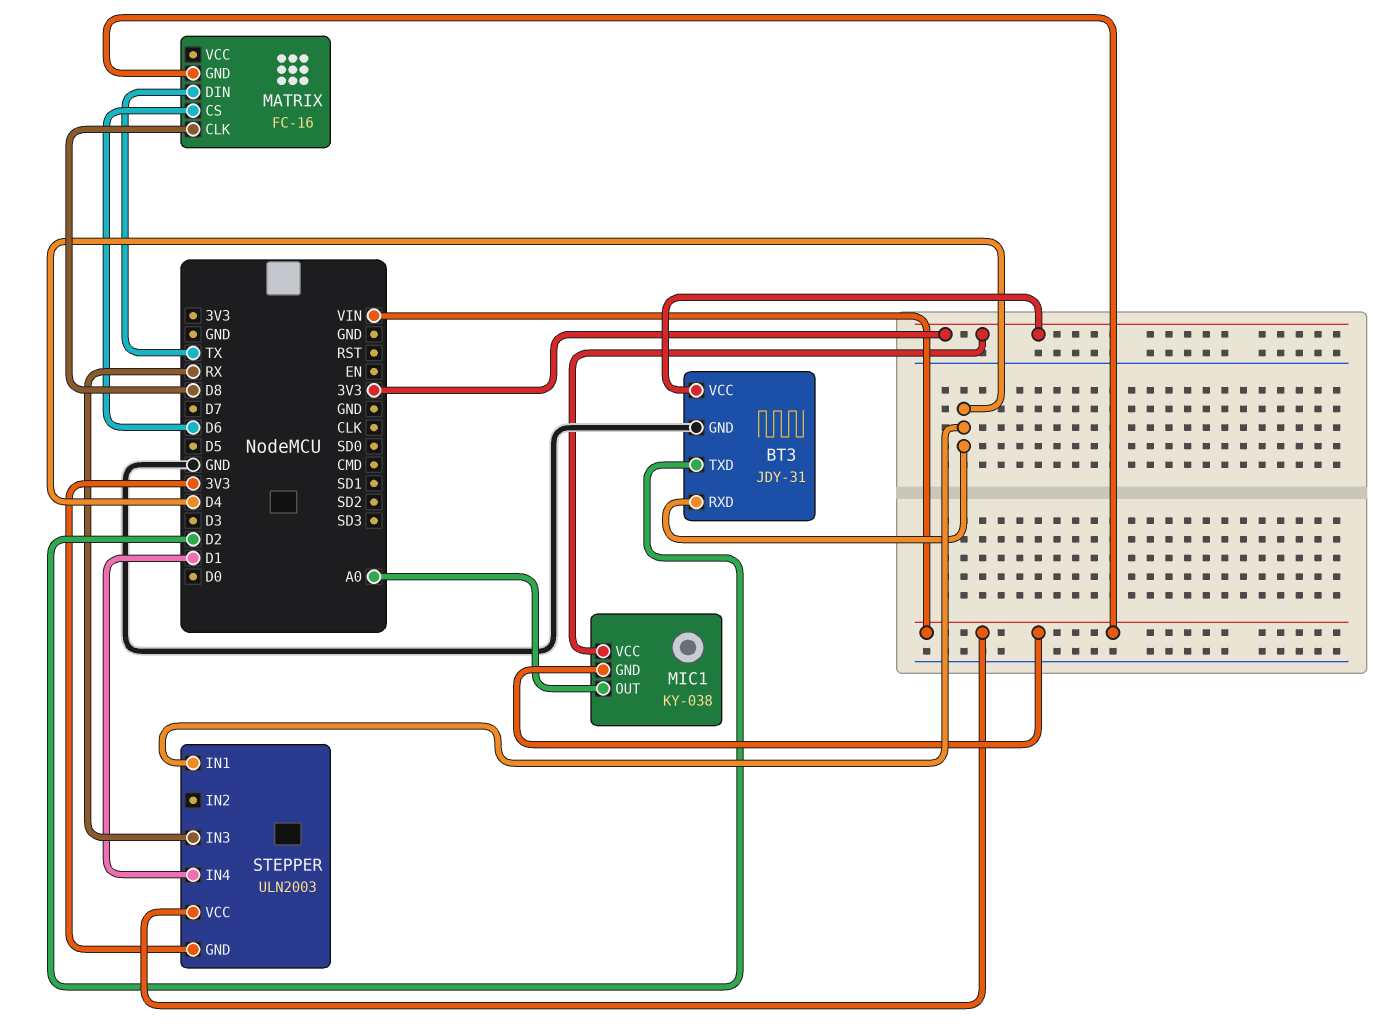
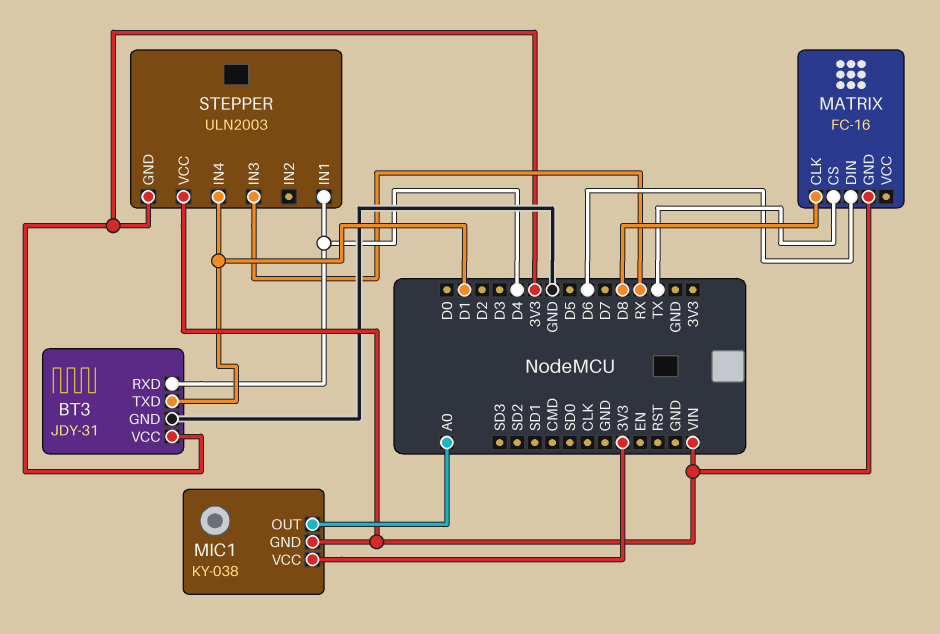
BT3 pin TXD: D2 -> D1
MATRIX pin CS: D6 -> TX
MATRIX pin DIN: TX -> D6

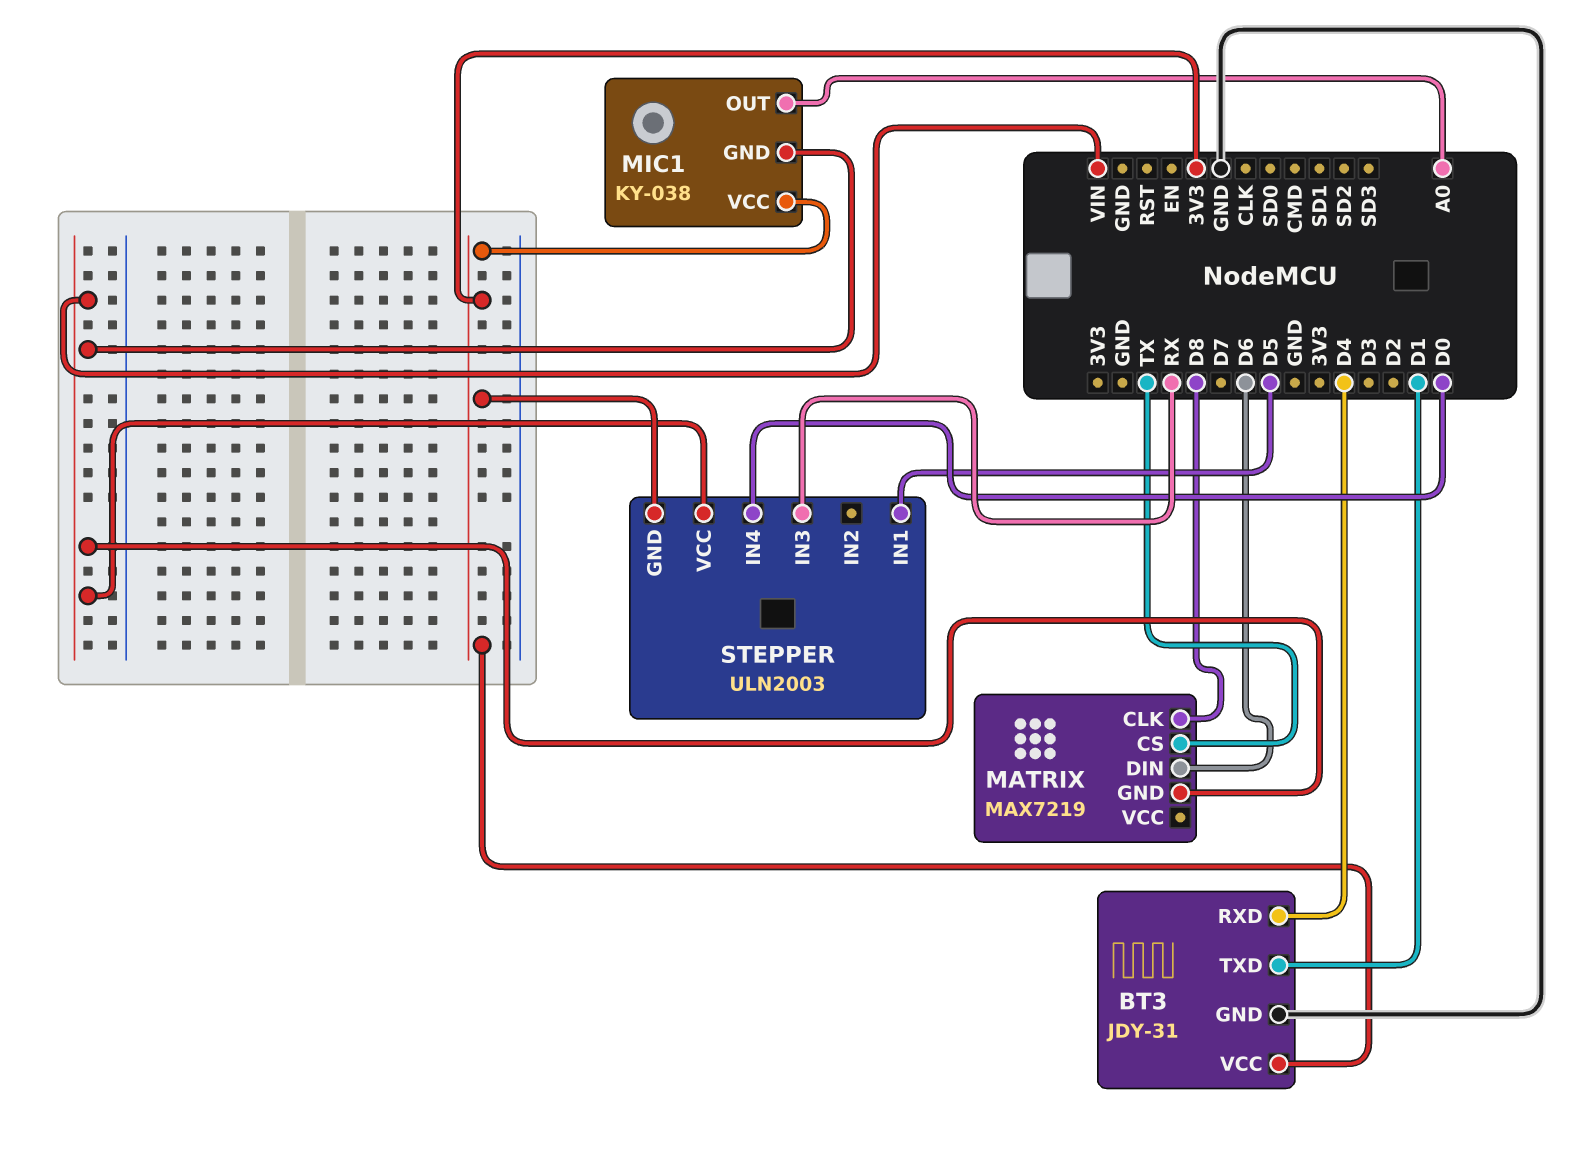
MATRIX: FC-16 -> MAX7219
STEPPER pin IN1: D4 -> D5
STEPPER pin IN4: D1 -> D0

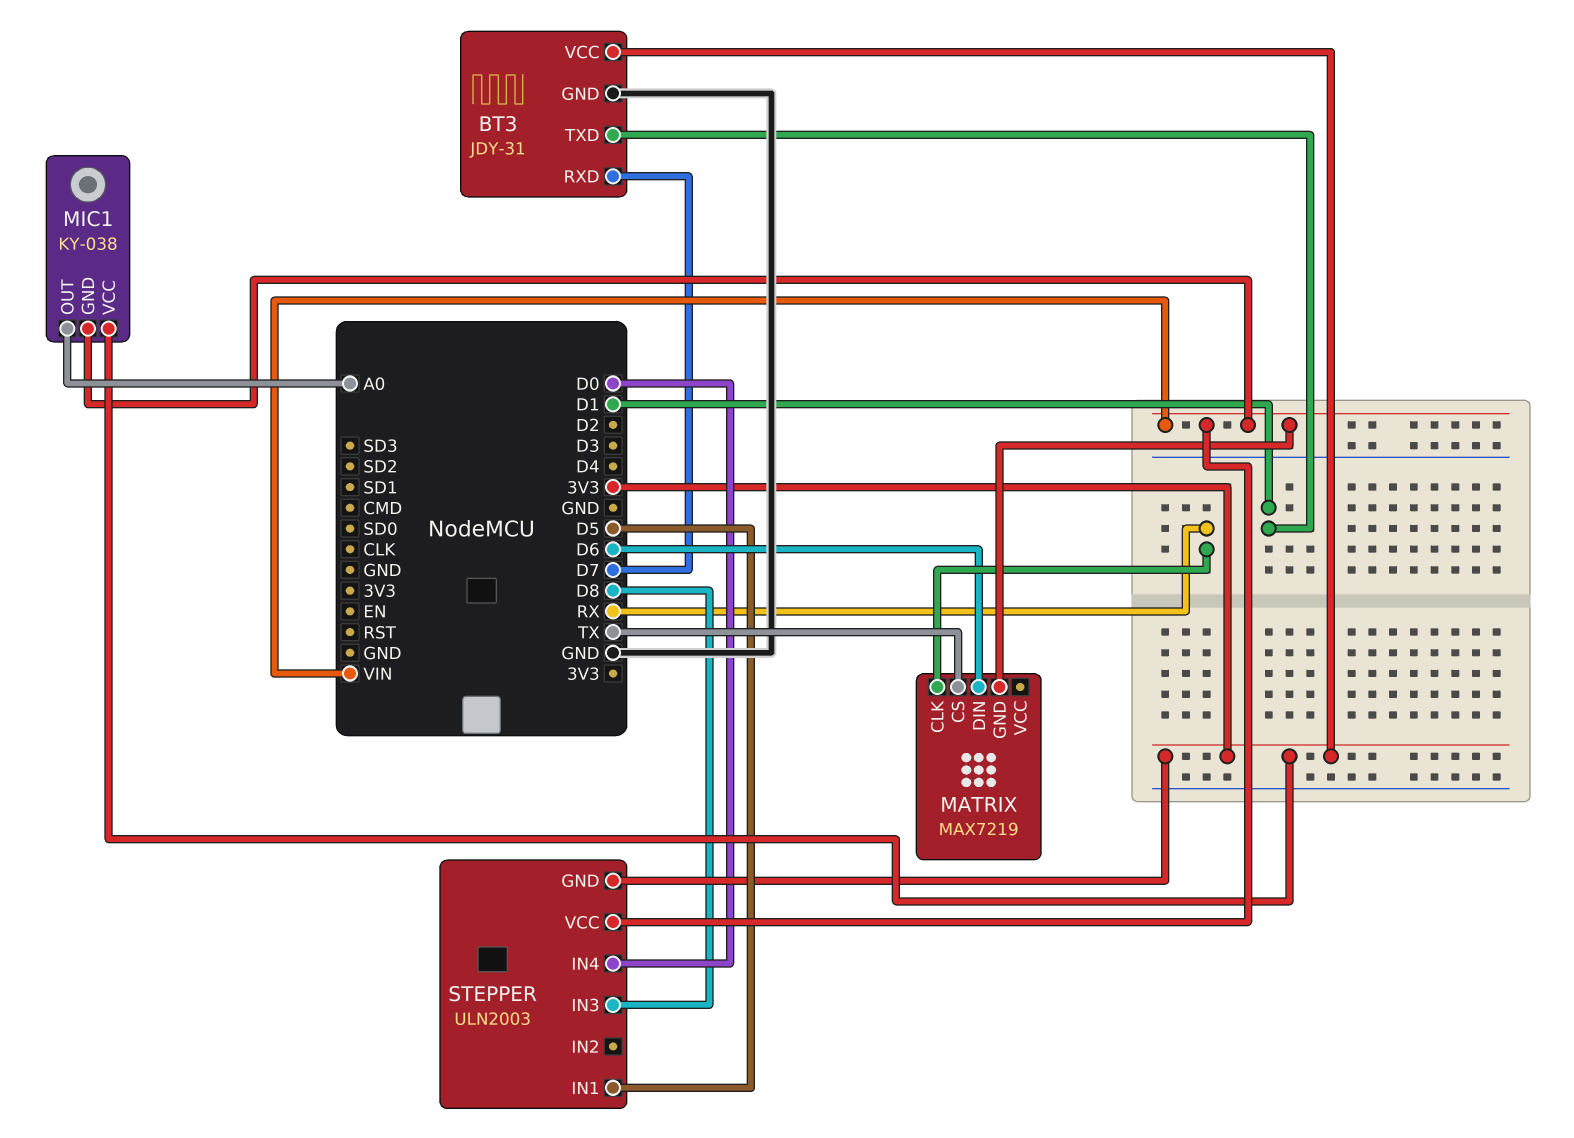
BT3 pin RXD: D4 -> D7
MATRIX pin CLK: D8 -> RX
STEPPER pin IN3: RX -> D8

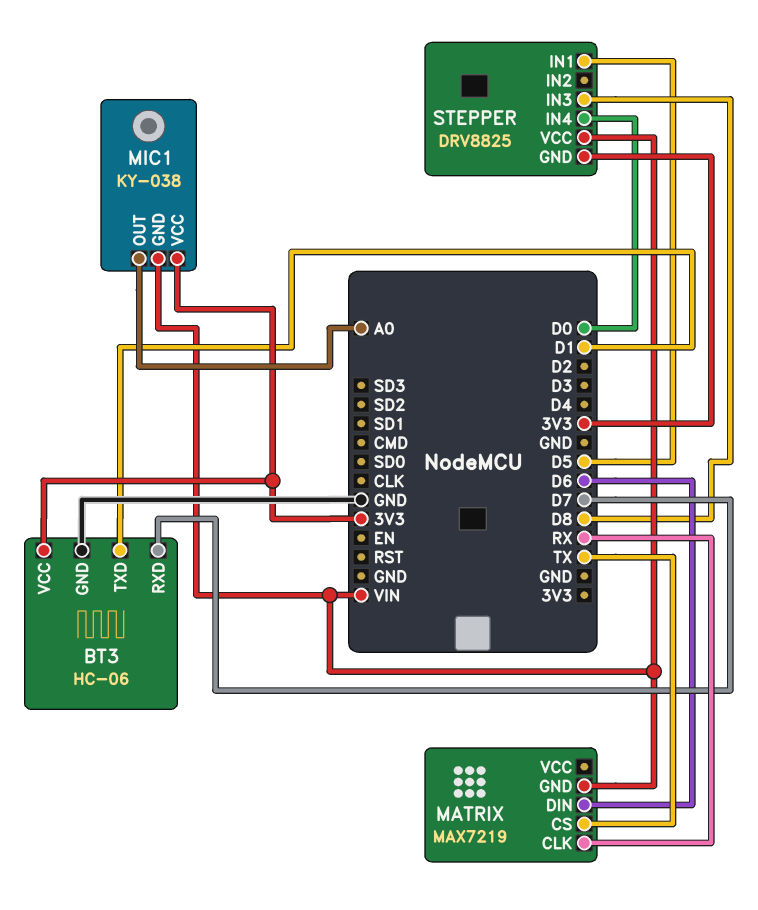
BT3: JDY-31 -> HC-06
STEPPER: ULN2003 -> DRV8825

